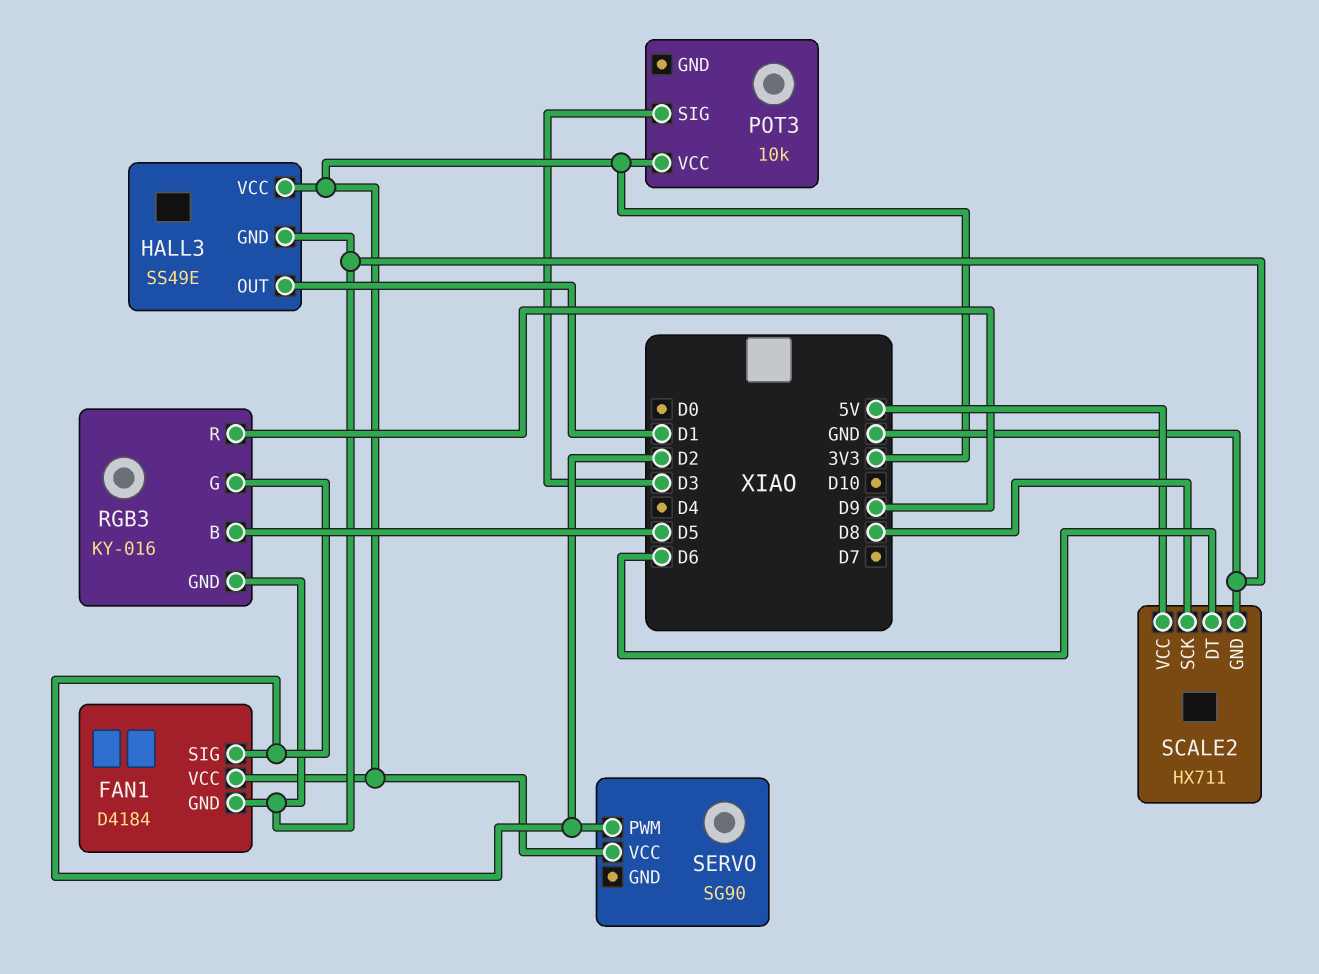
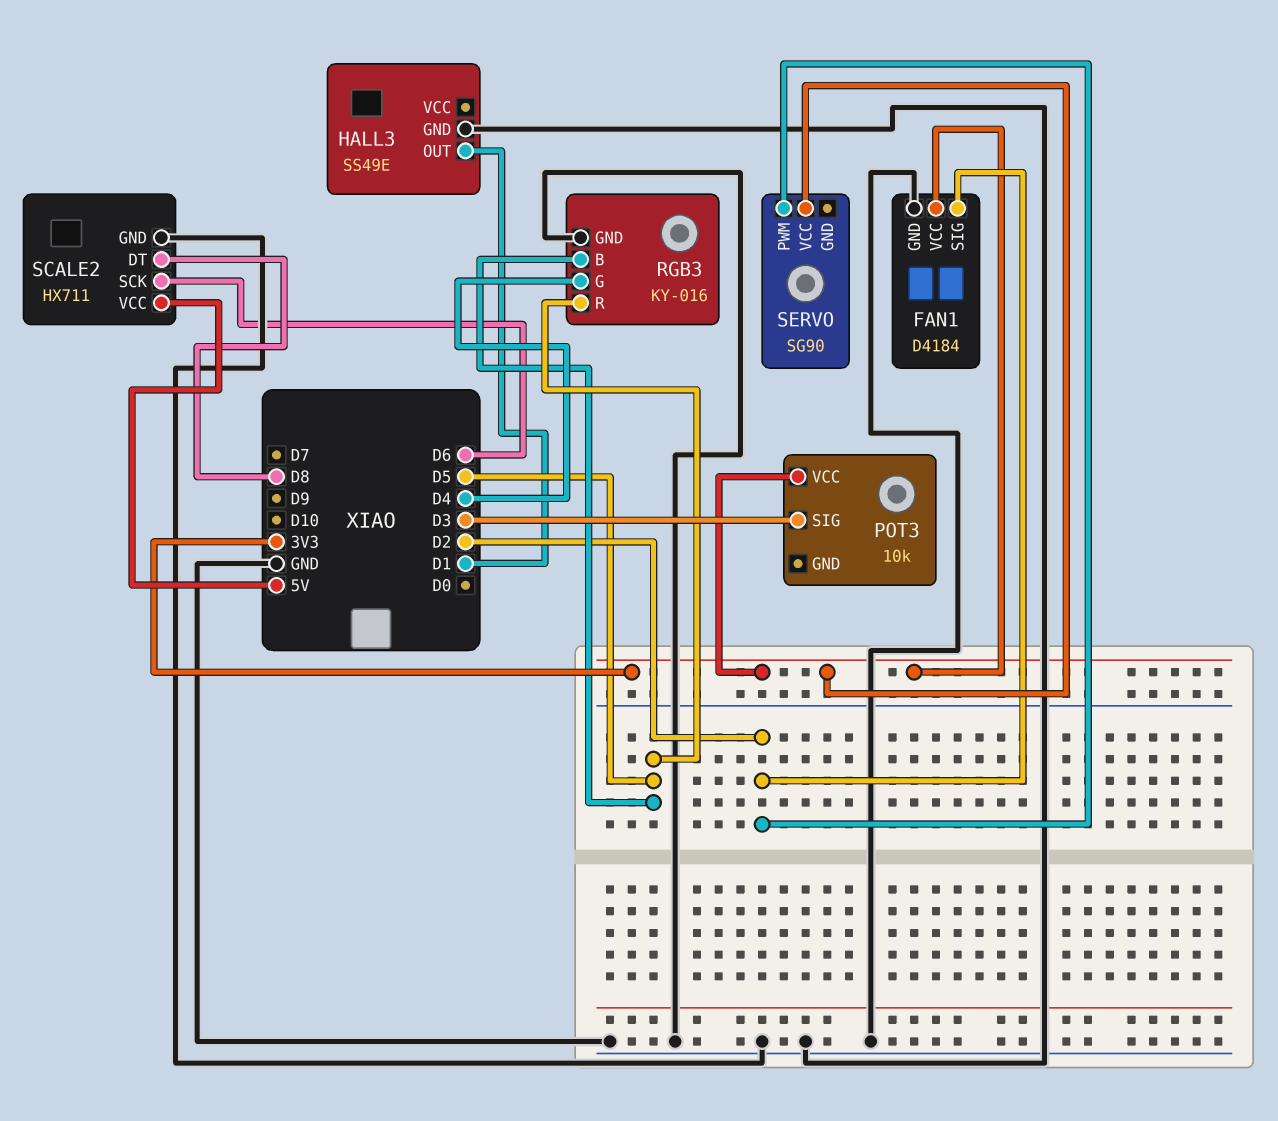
HALL3 pin VCC: 3V3 -> none
RGB3 pin G: D2 -> D4
RGB3 pin R: D9 -> D5
SCALE2 pin DT: D6 -> D8
SCALE2 pin SCK: D8 -> D6

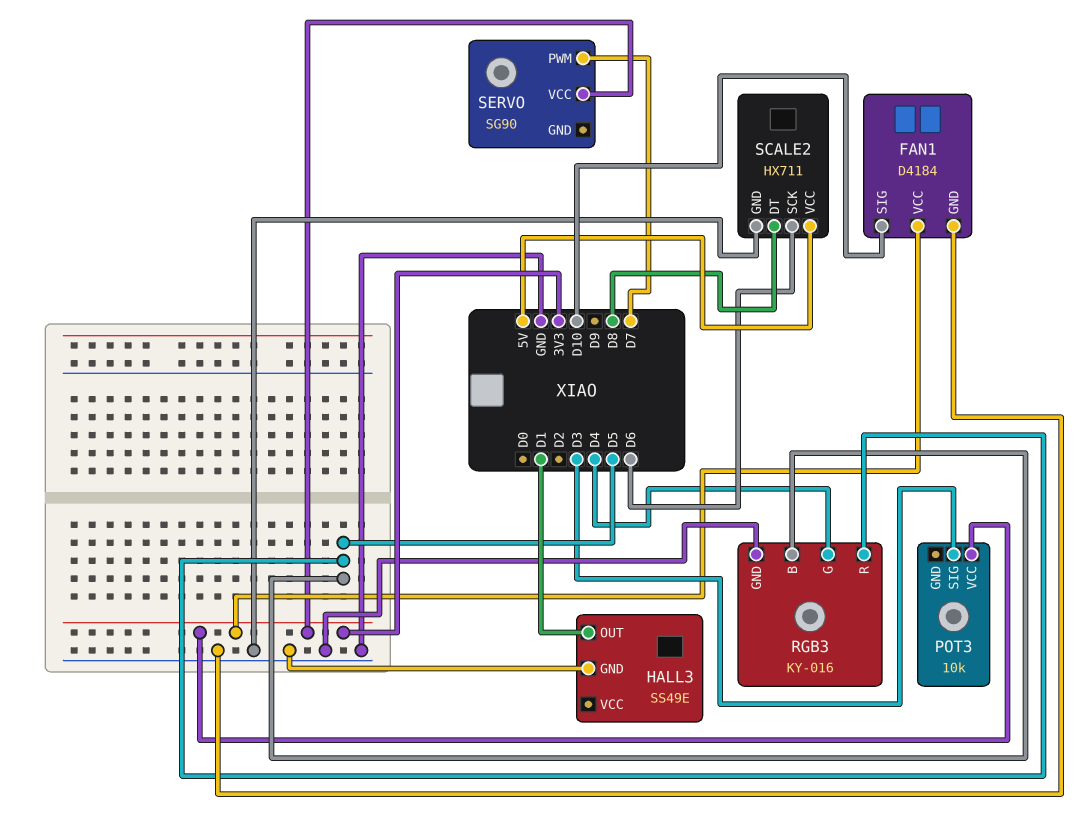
FAN1 pin SIG: D2 -> D10
SERVO pin PWM: D2 -> D7

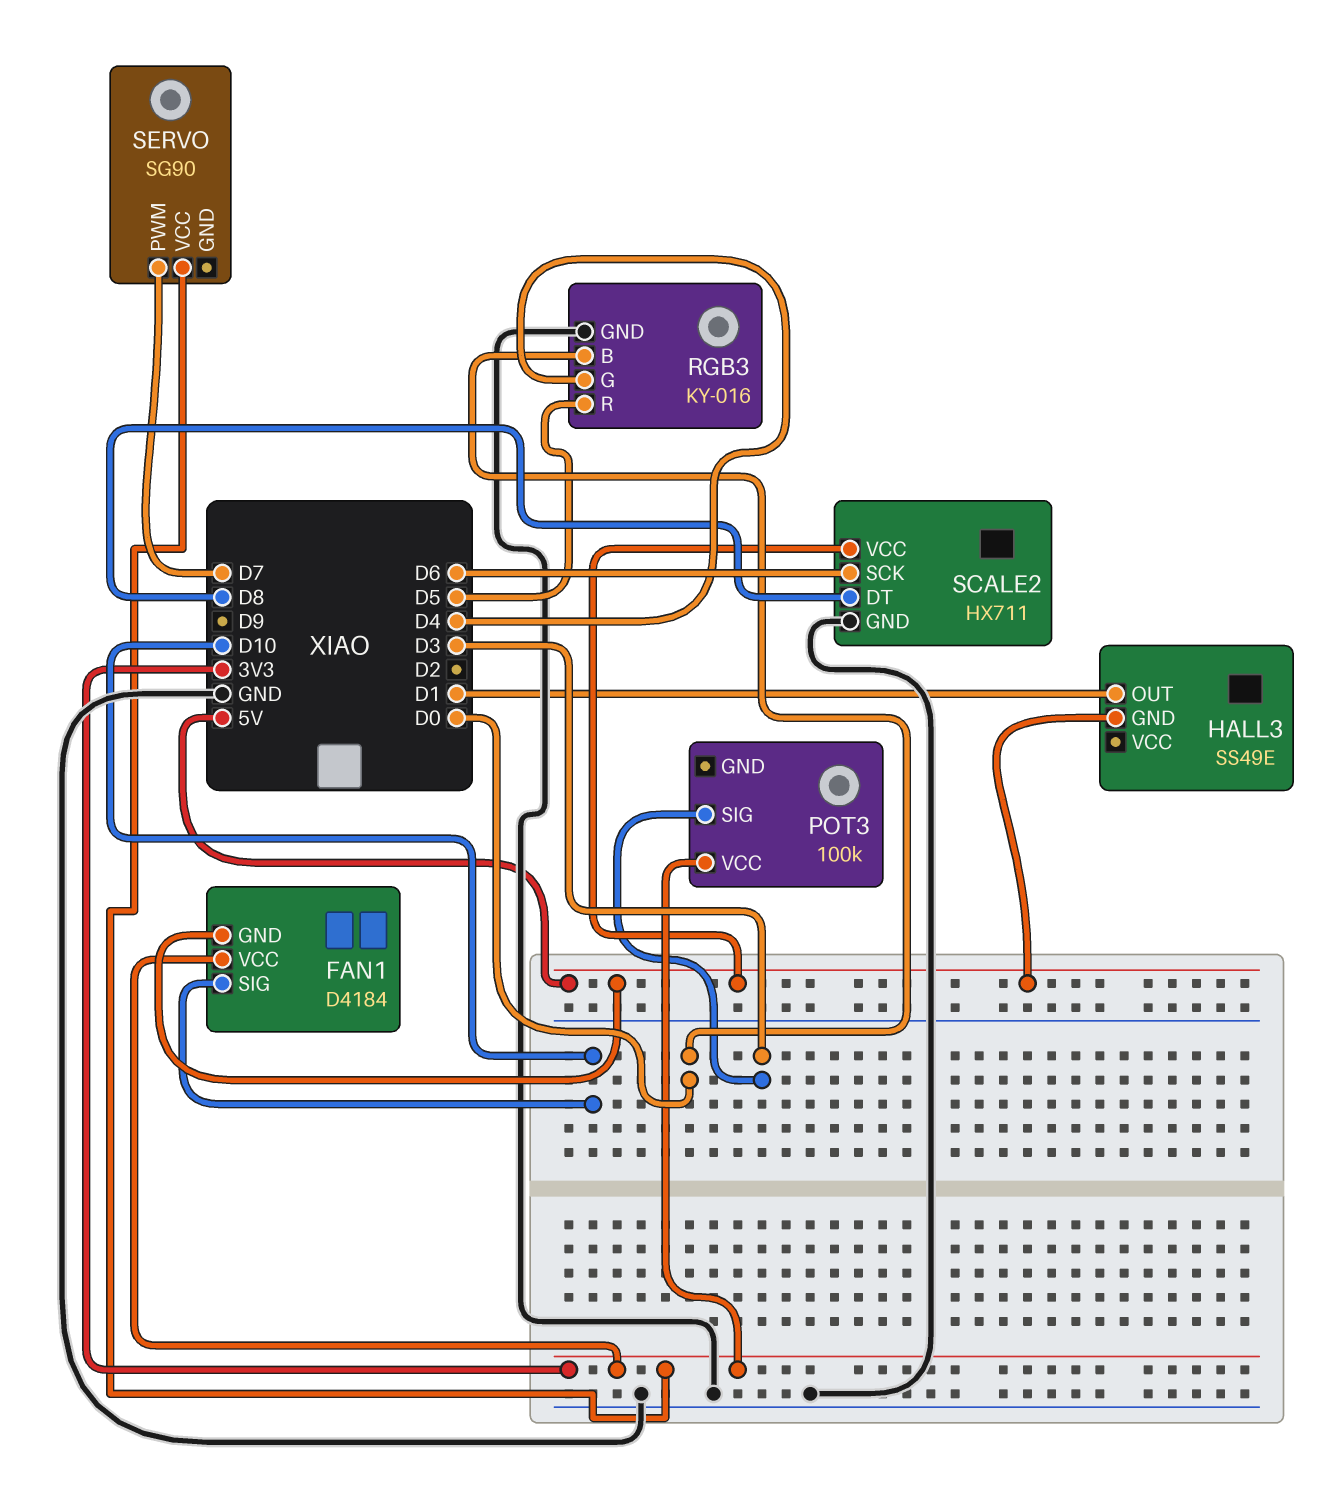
FAN1 pin GND: GND -> 5V
HALL3 pin GND: GND -> 5V
POT3: 10k -> 100k
RGB3 pin B: D5 -> D0

